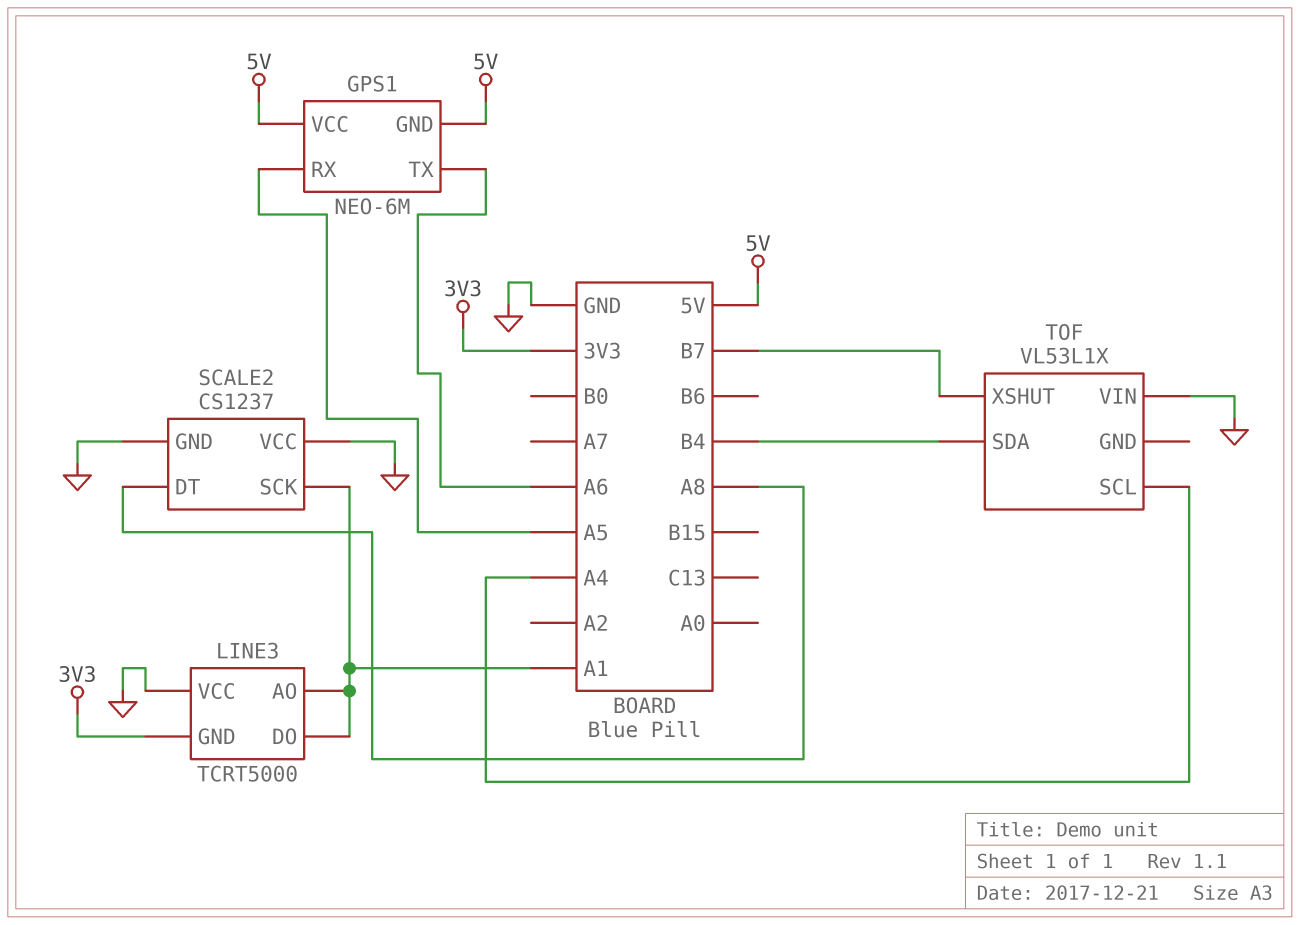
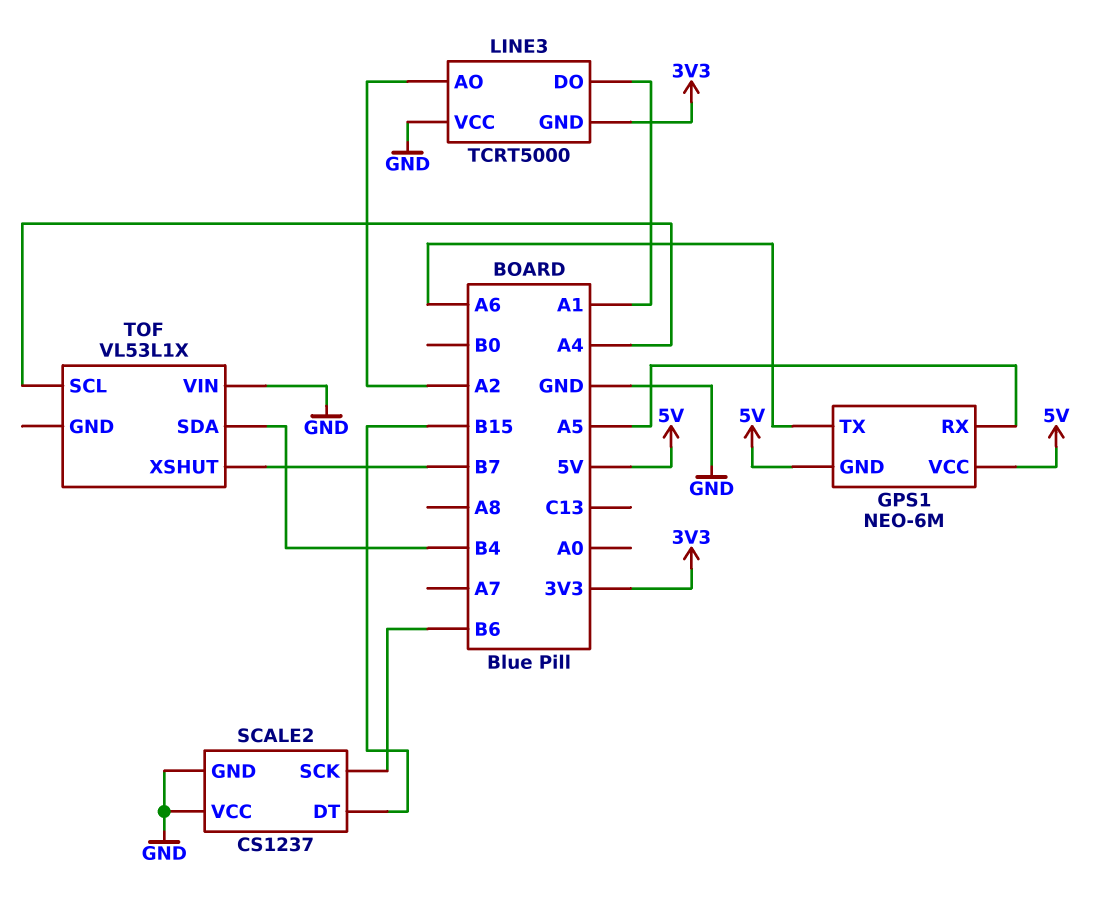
LINE3 pin AO: A1 -> A2
SCALE2 pin DT: A8 -> B15
SCALE2 pin SCK: A1 -> B6

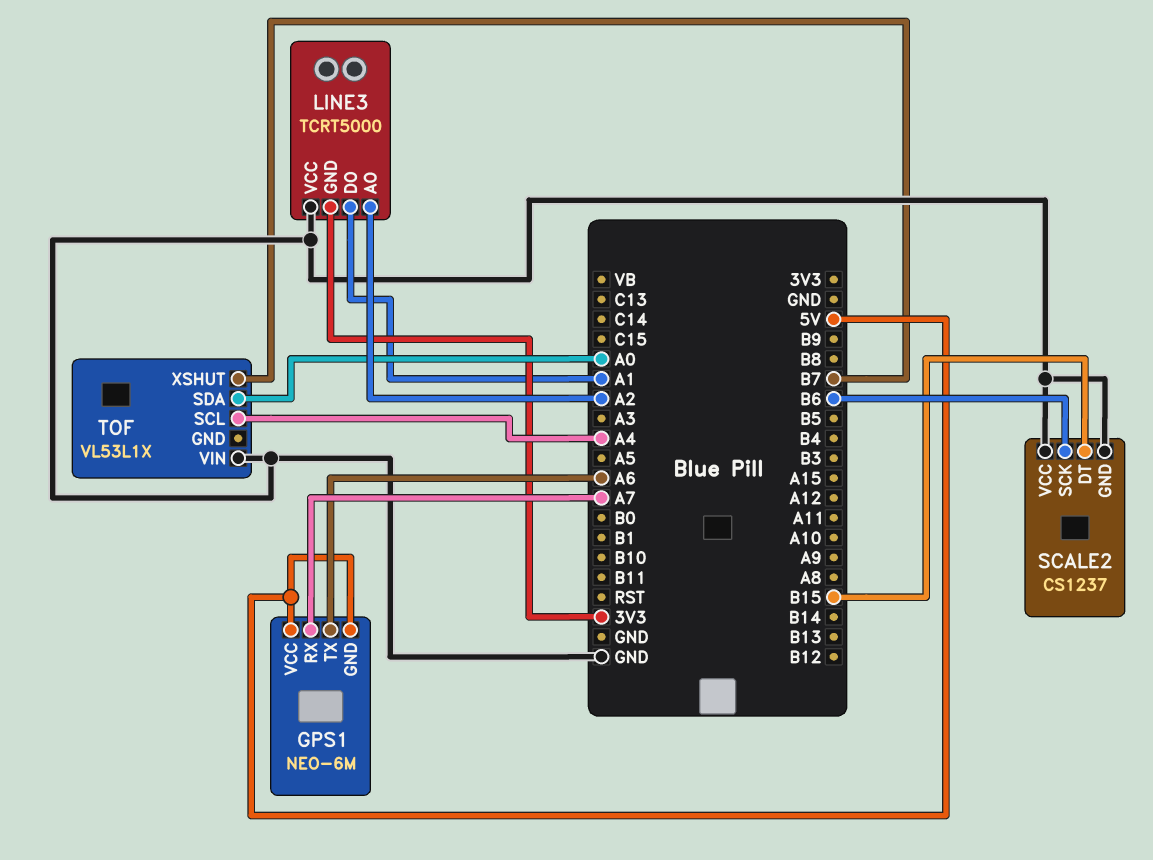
GPS1 pin RX: A5 -> A7
TOF pin SDA: B4 -> A0

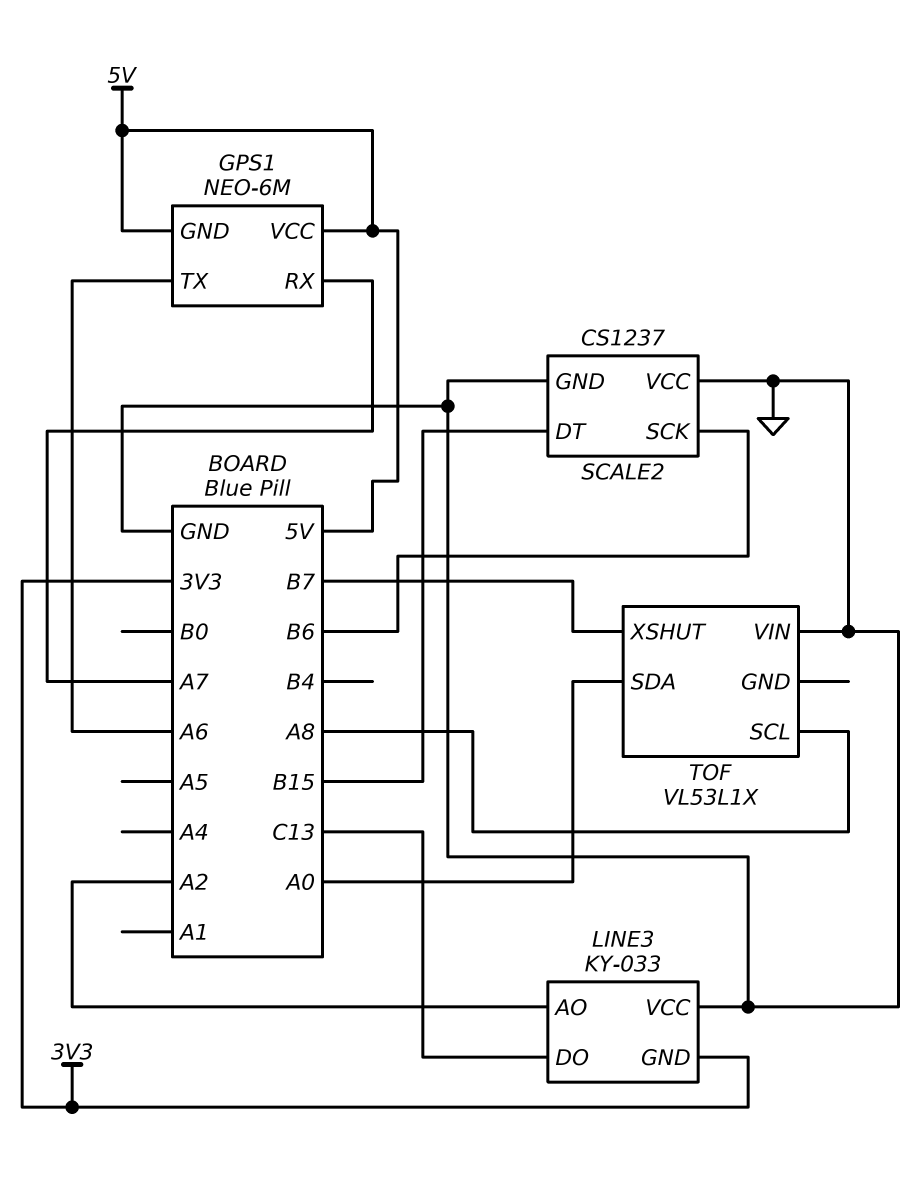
LINE3: TCRT5000 -> KY-033
LINE3 pin DO: A1 -> C13
TOF pin SCL: A4 -> A8

